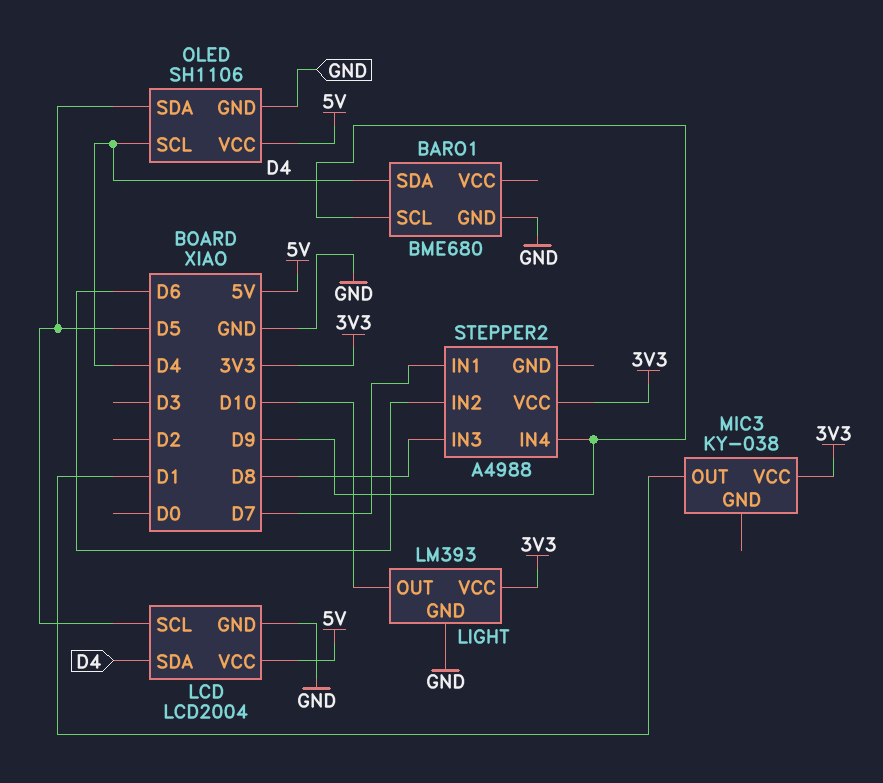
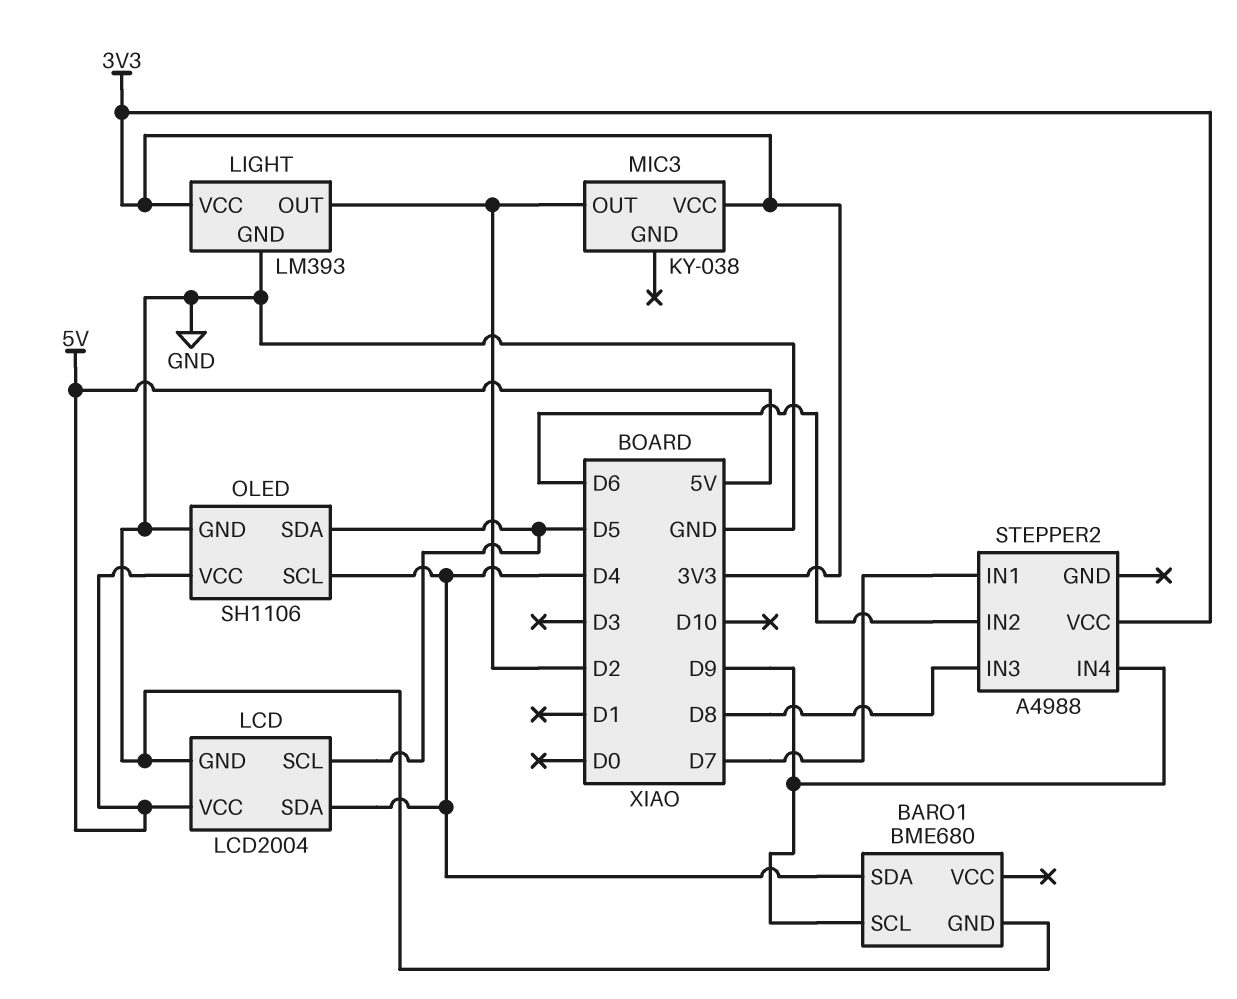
LIGHT pin OUT: D10 -> D2
MIC3 pin OUT: D1 -> D2

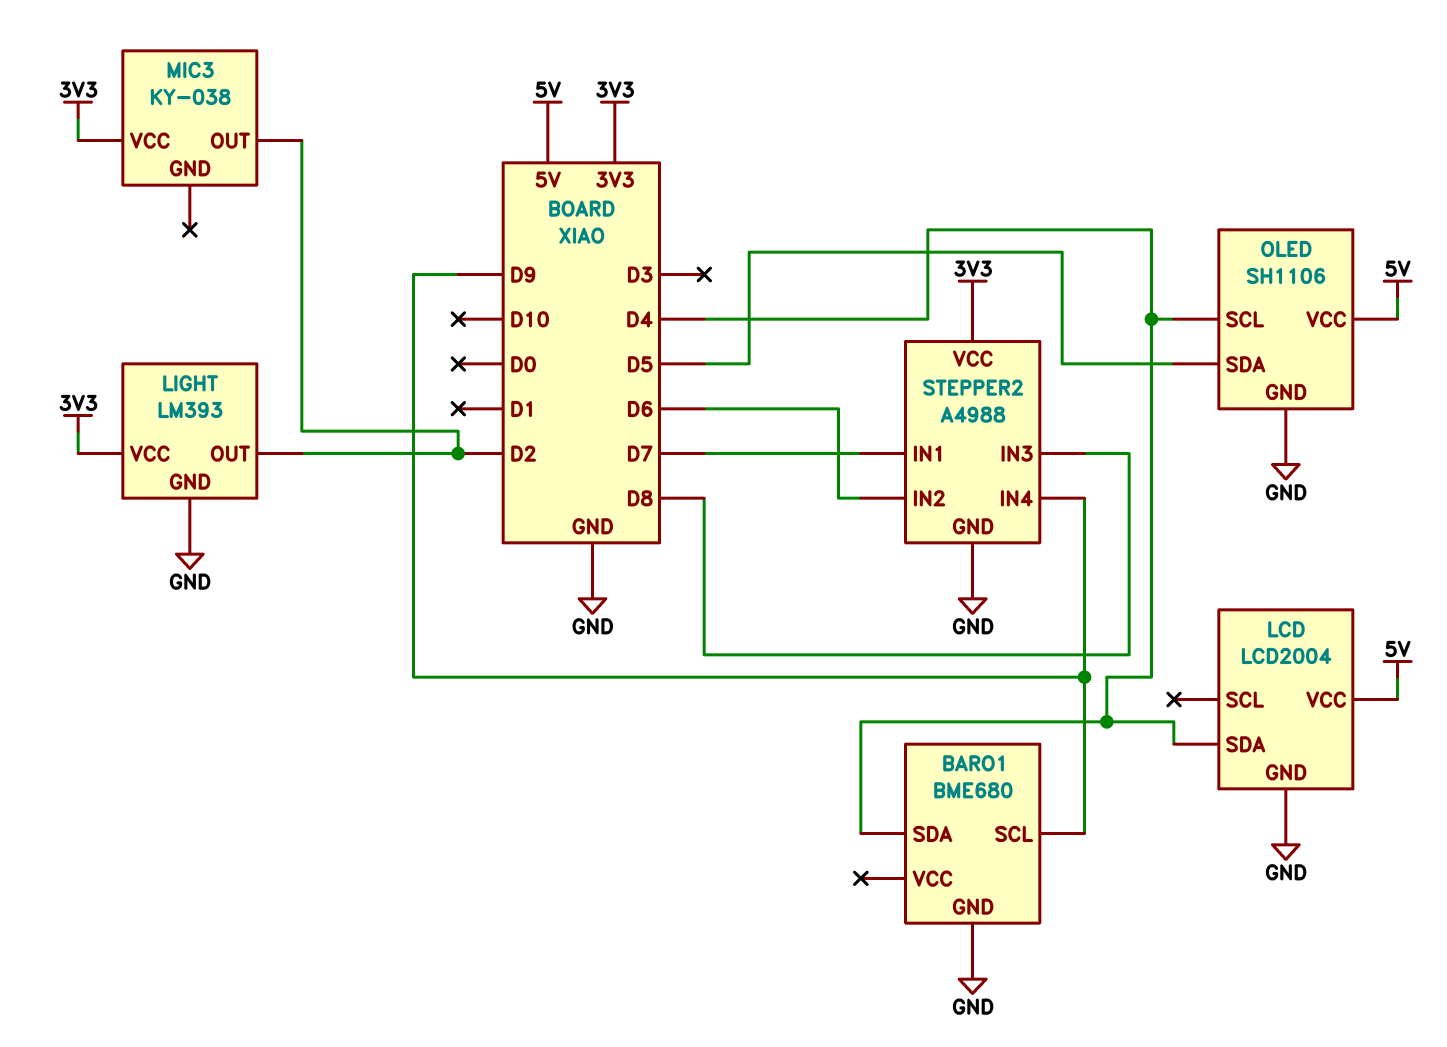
LCD pin SCL: D5 -> none
STEPPER2 pin GND: none -> GND

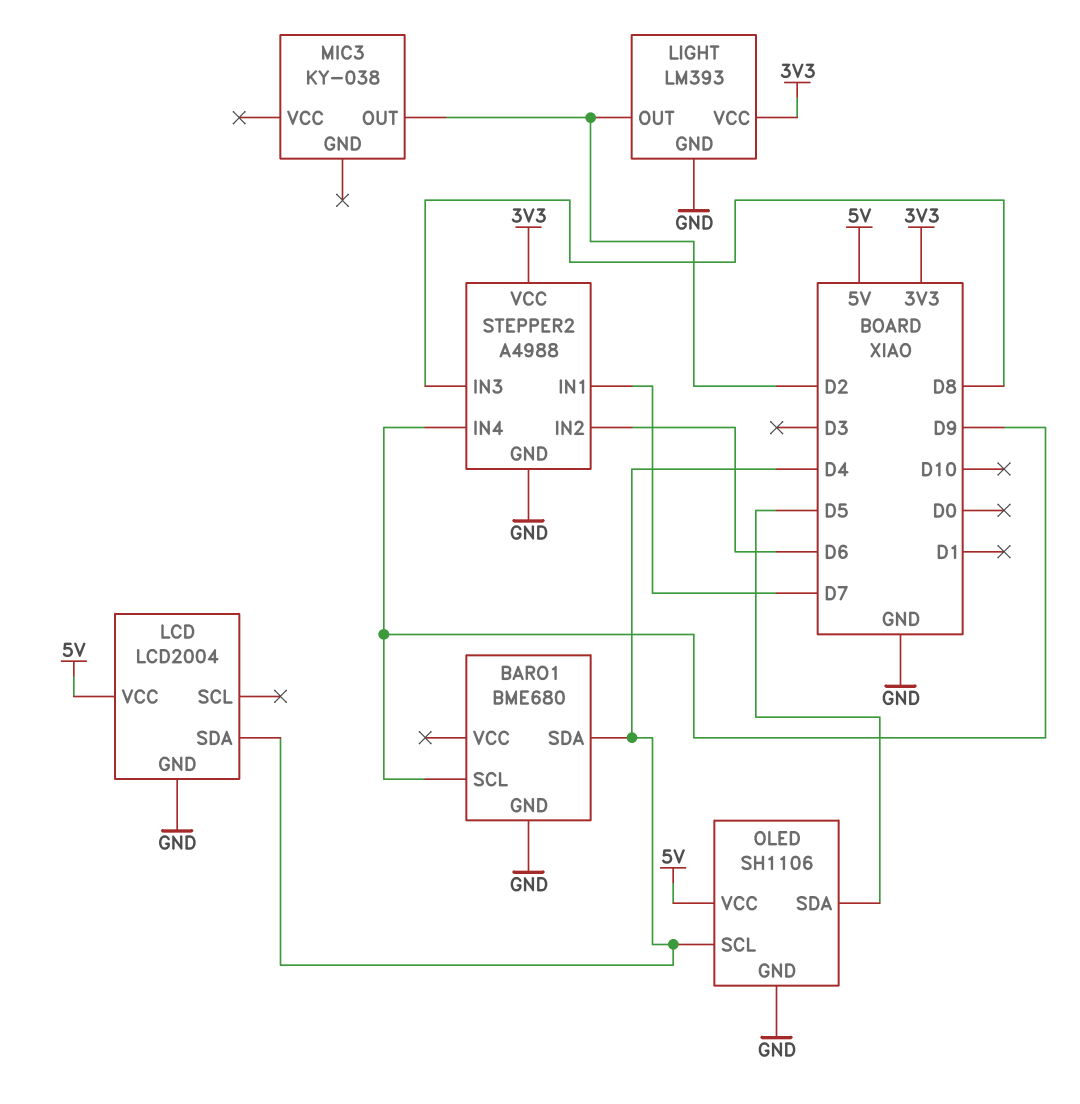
MIC3 pin VCC: 3V3 -> none

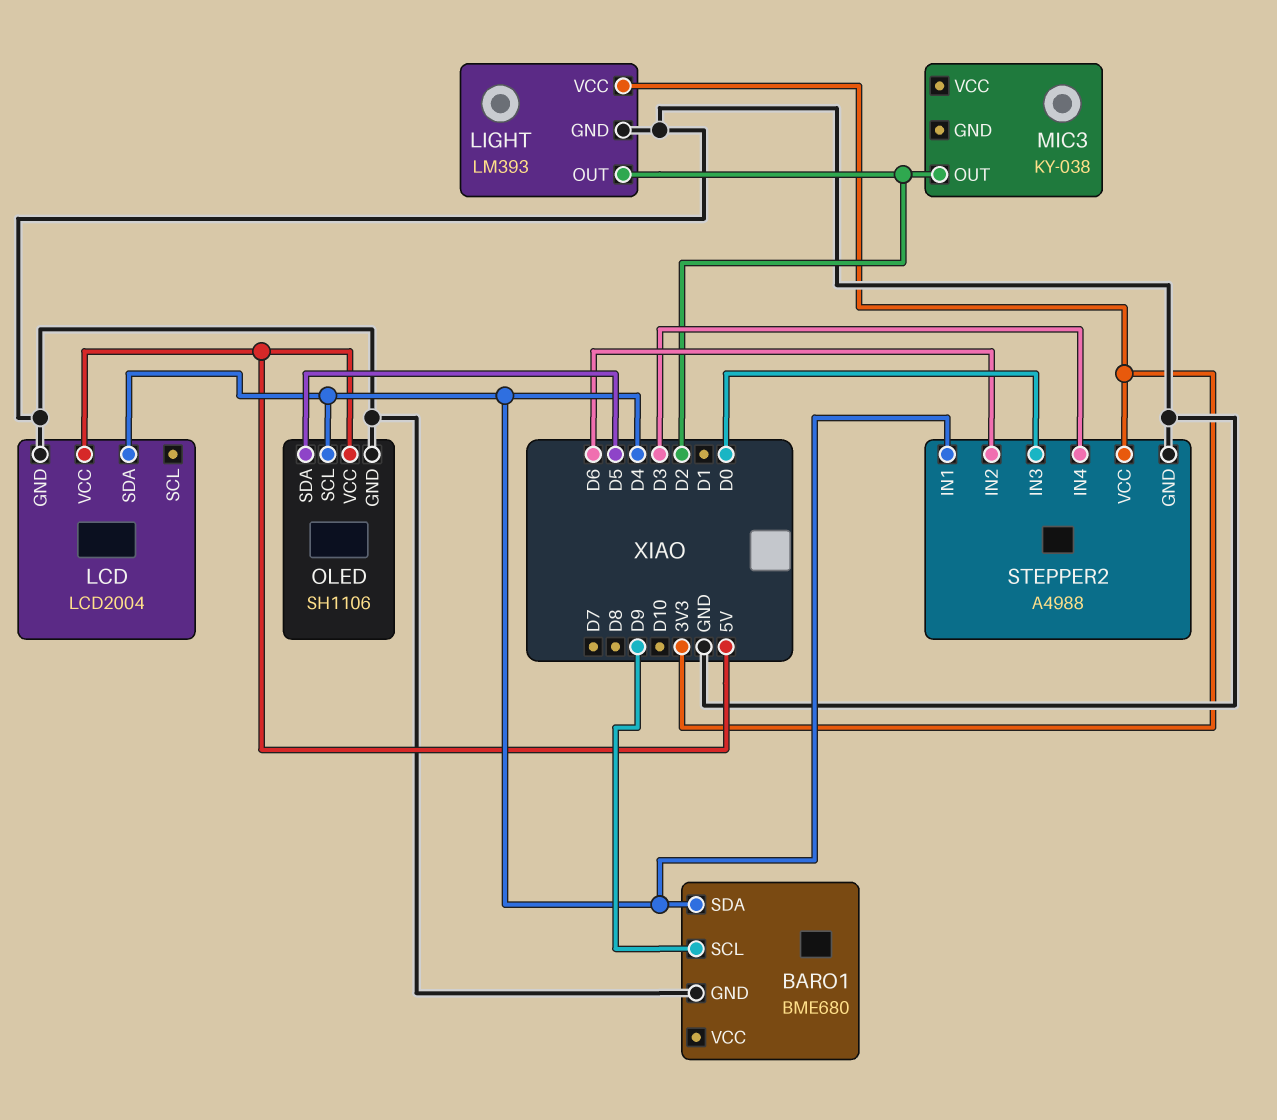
STEPPER2 pin IN1: D7 -> D4
STEPPER2 pin IN3: D8 -> D0
STEPPER2 pin IN4: D9 -> D3

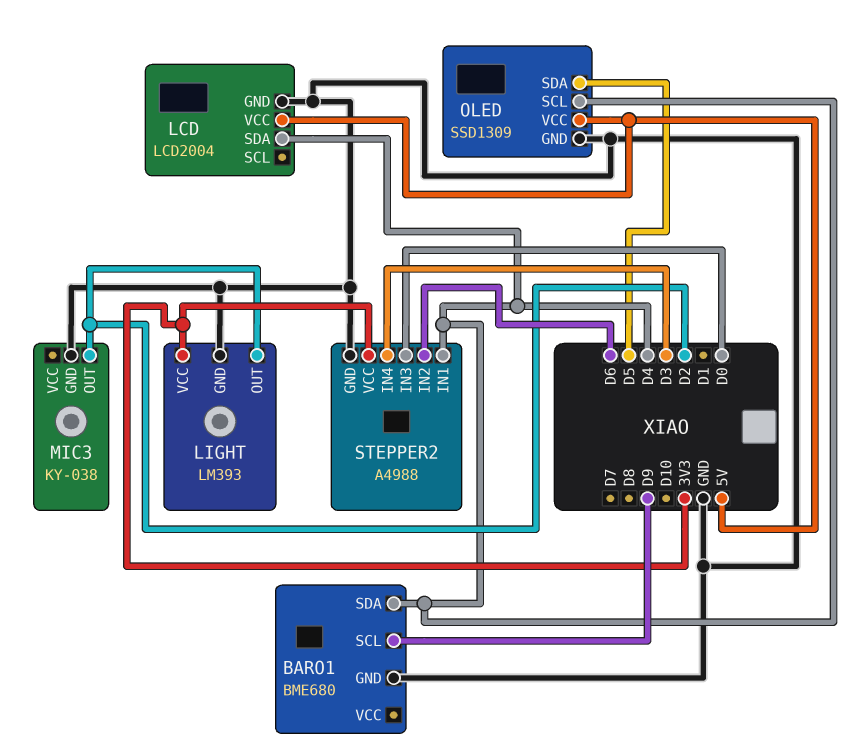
MIC3 pin GND: none -> GND
OLED: SH1106 -> SSD1309

